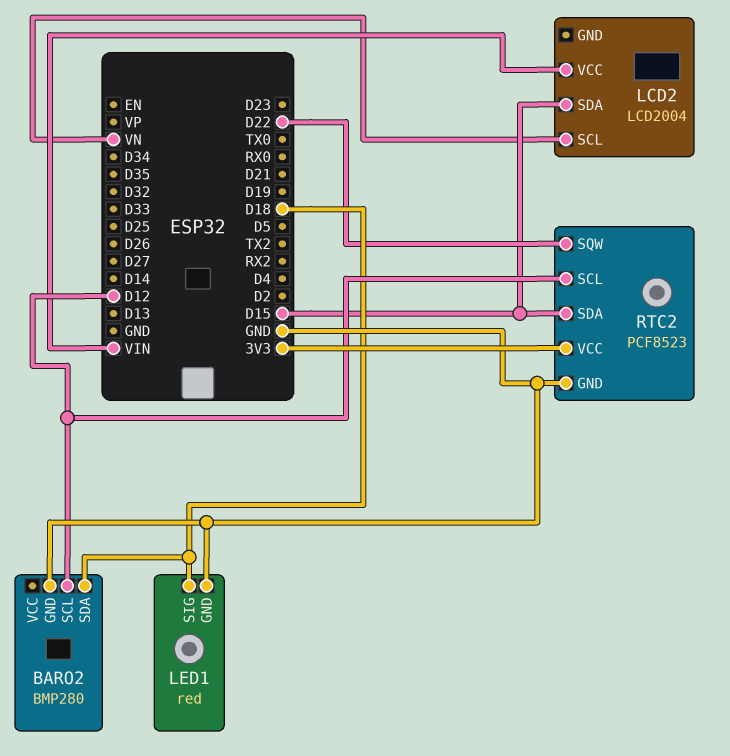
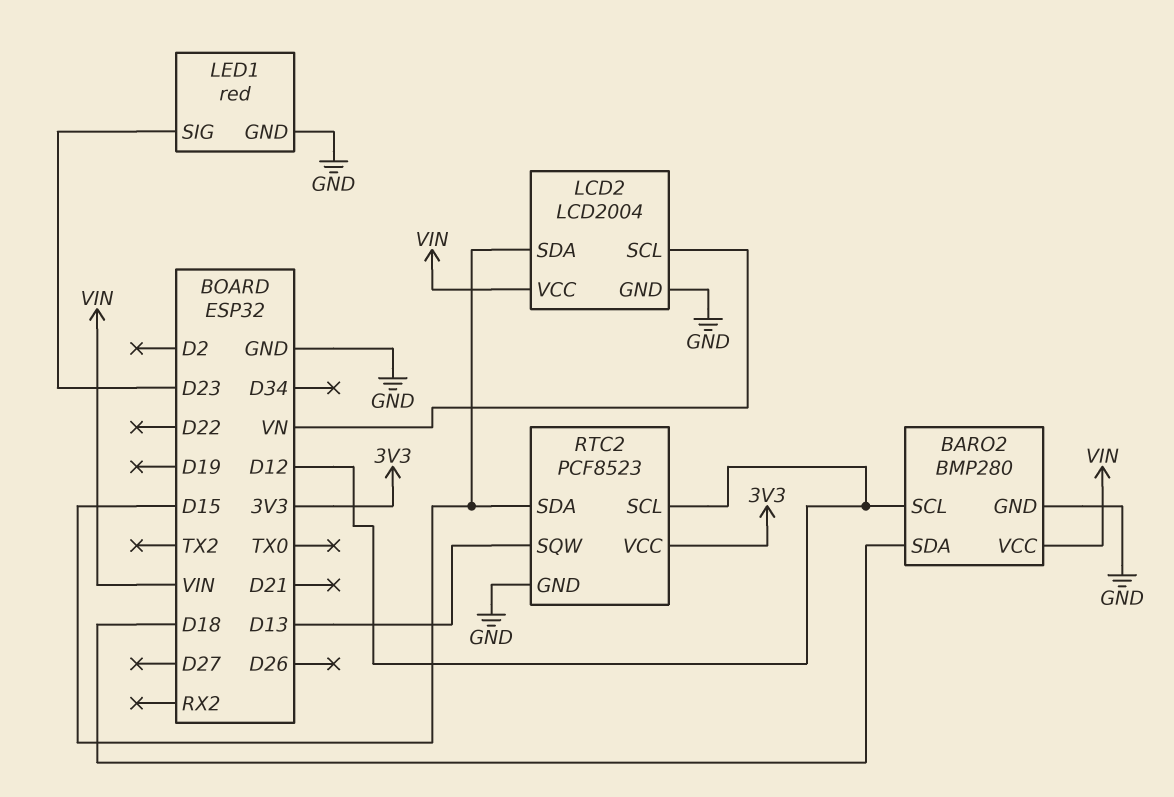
BARO2 pin VCC: none -> VIN
LCD2 pin GND: none -> GND
LED1 pin SIG: D18 -> D23
RTC2 pin SQW: D22 -> D13

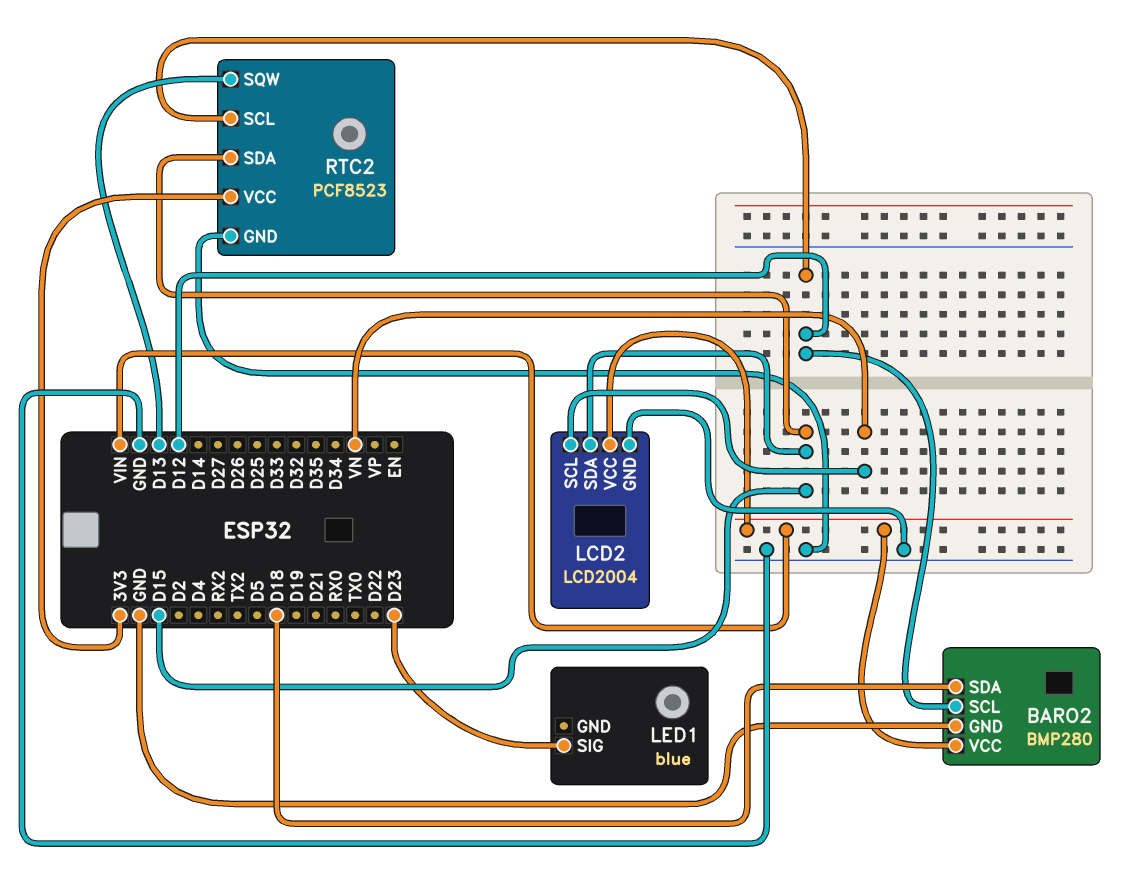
LED1: red -> blue
LED1 pin GND: GND -> none

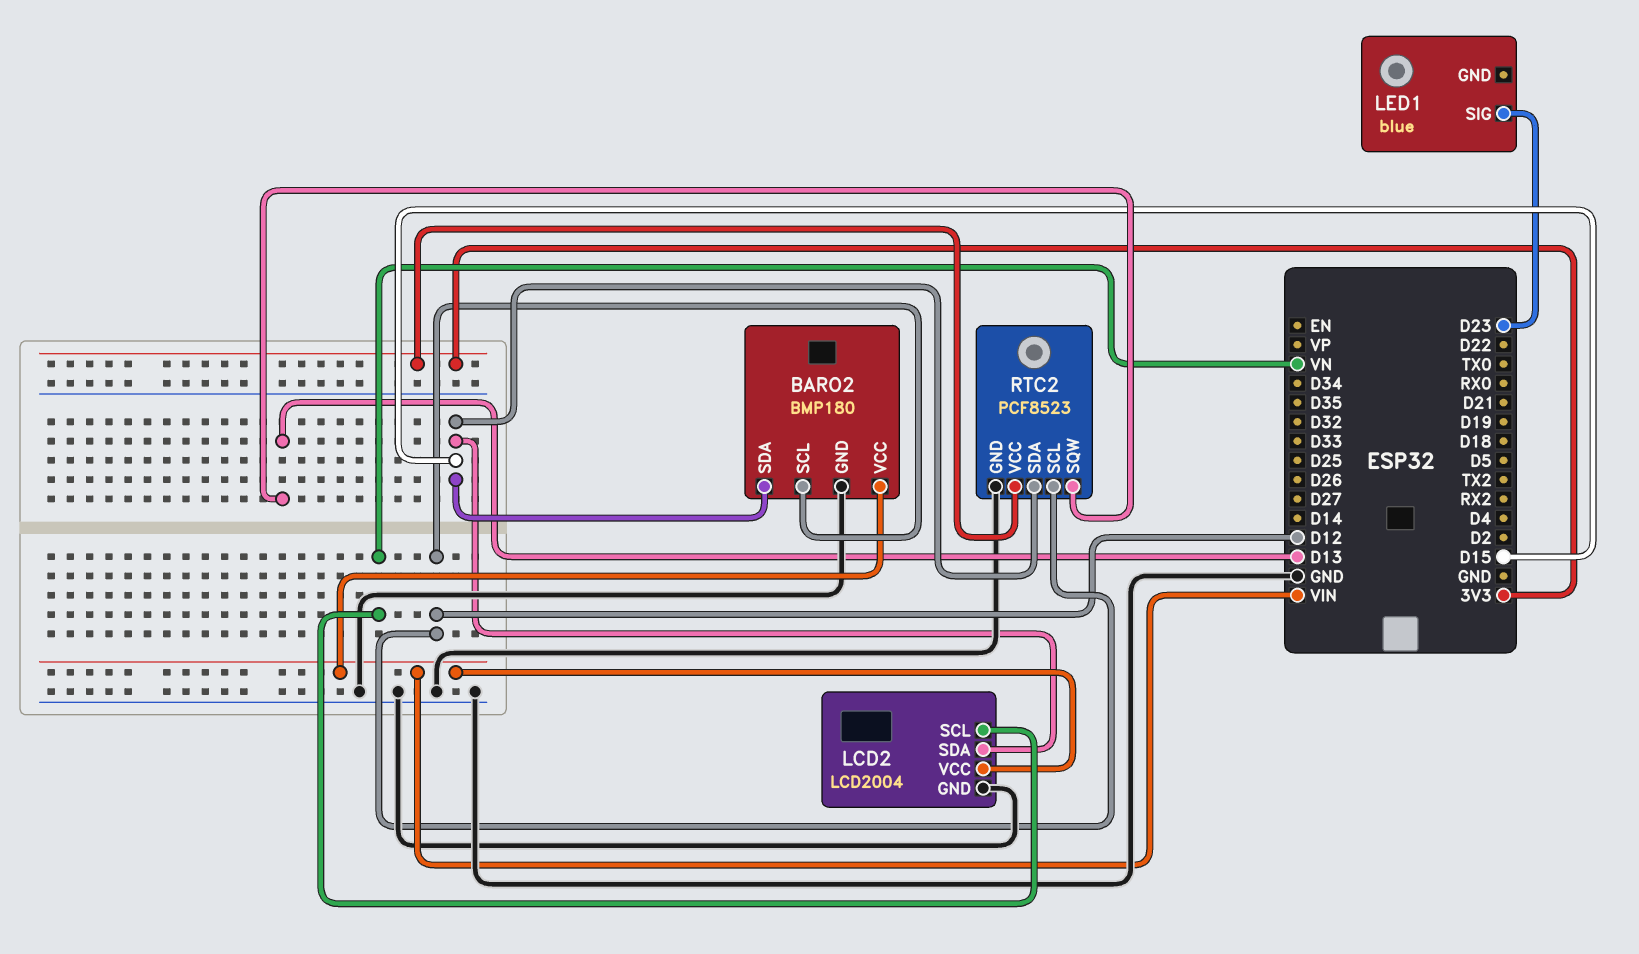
BARO2: BMP280 -> BMP180
BARO2 pin SDA: D18 -> D15

